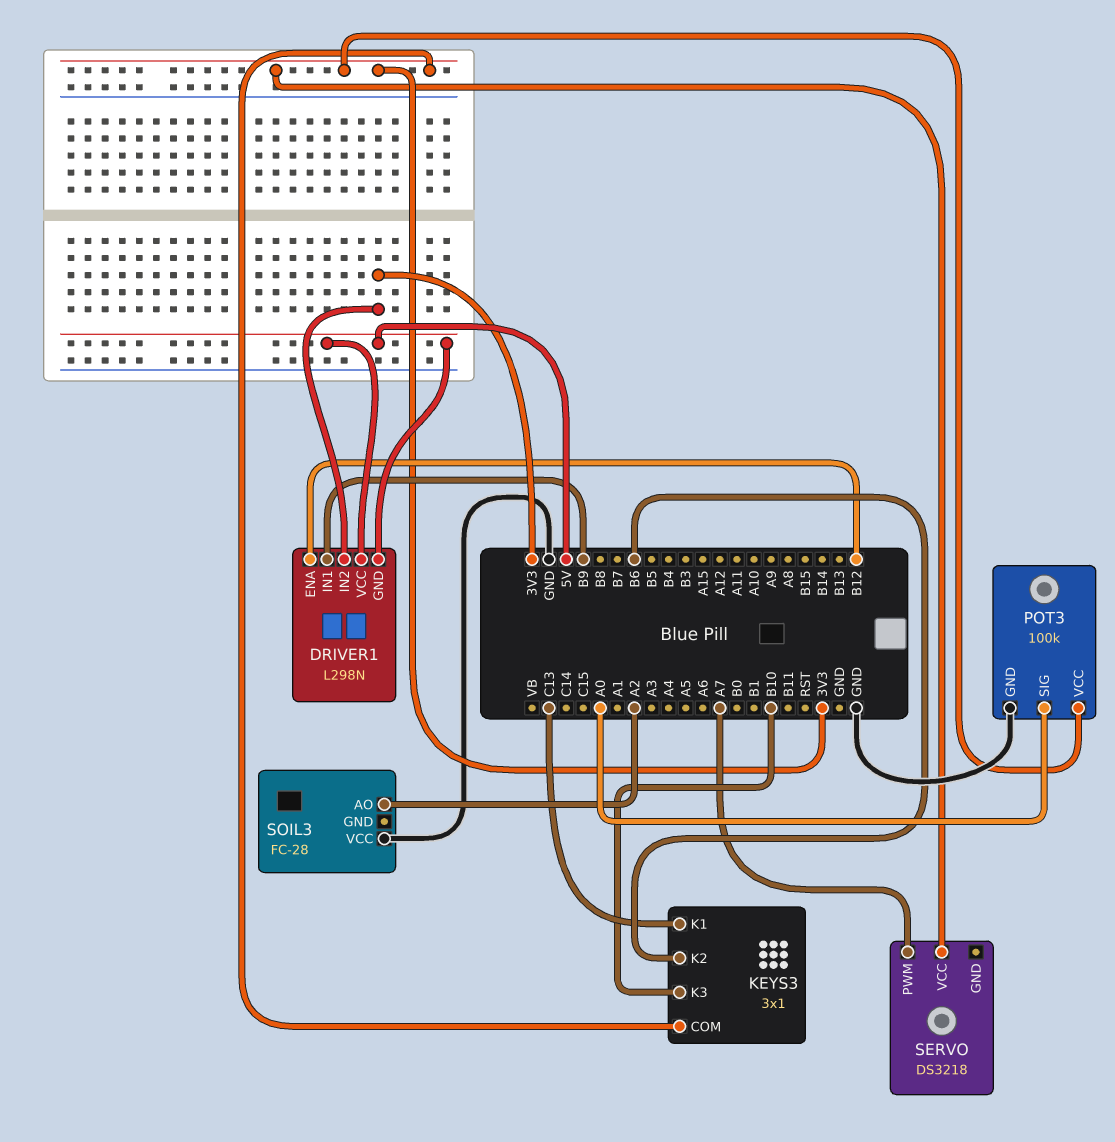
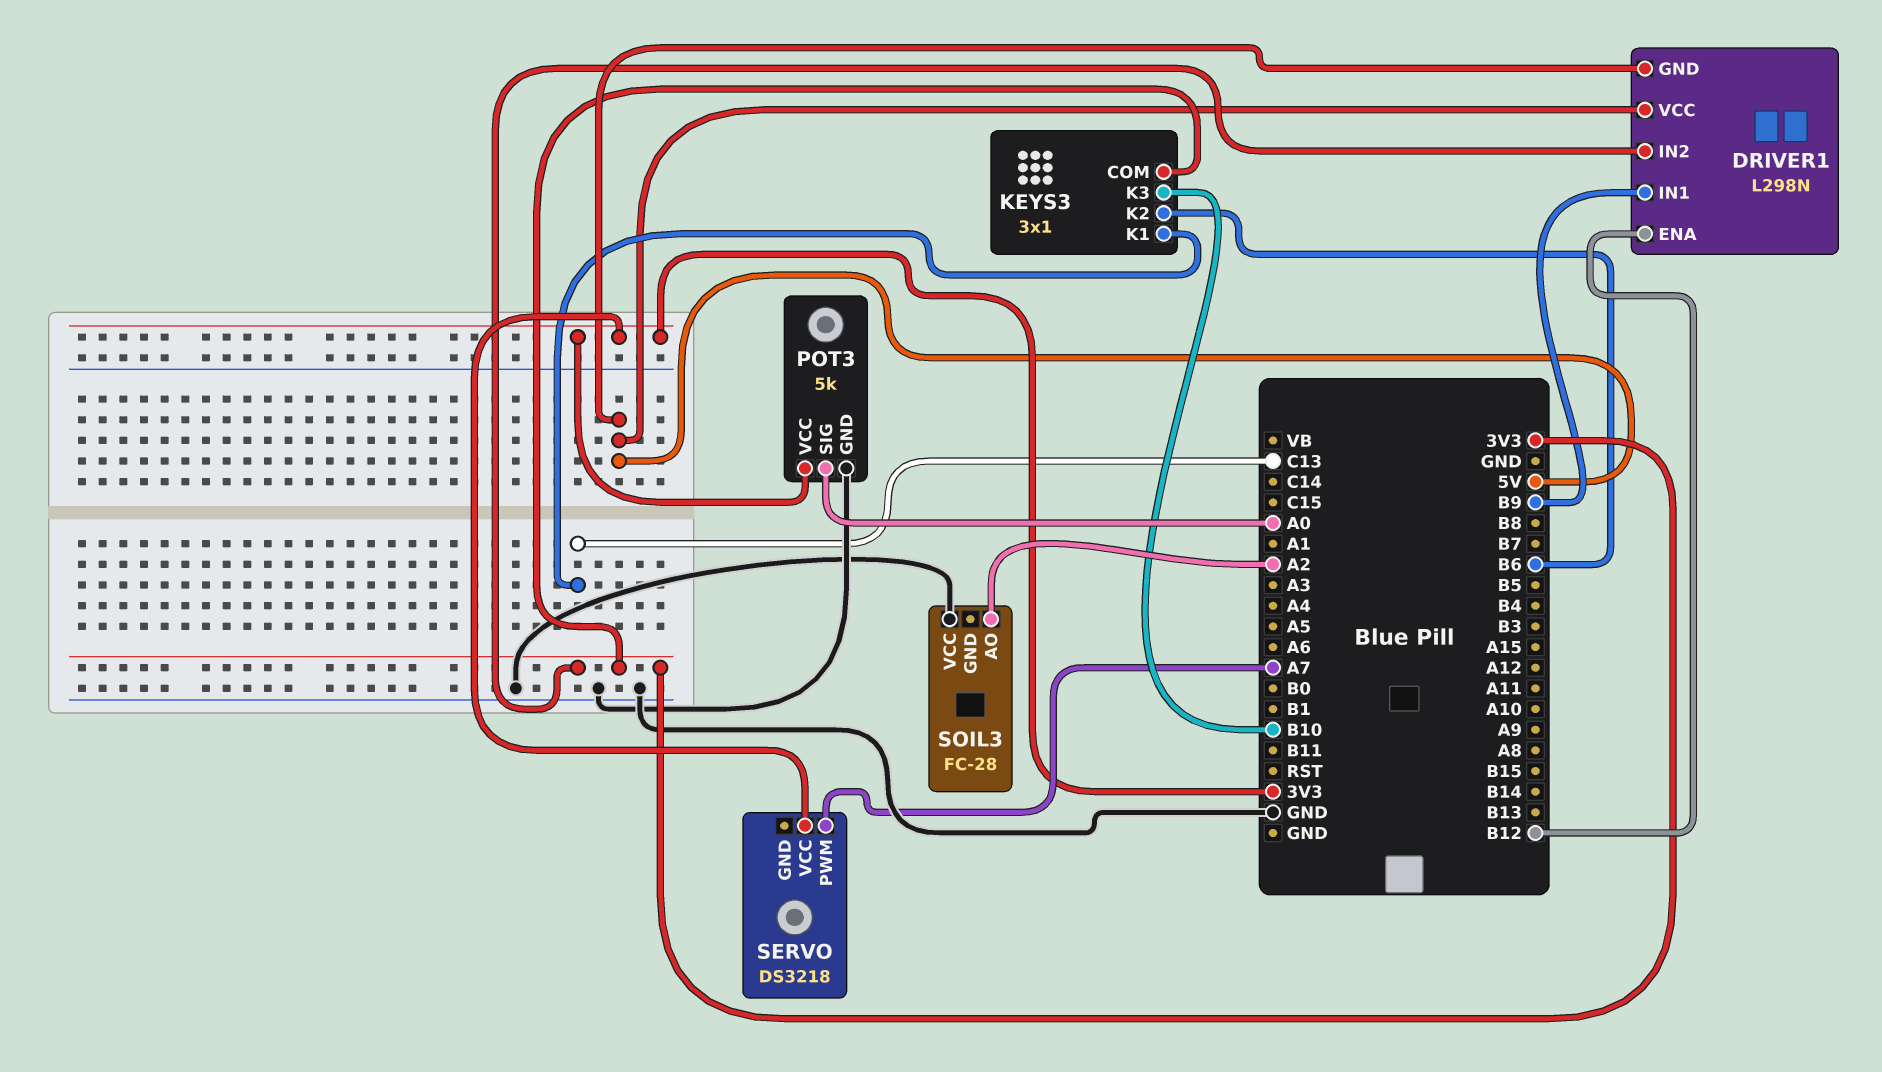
POT3: 100k -> 5k

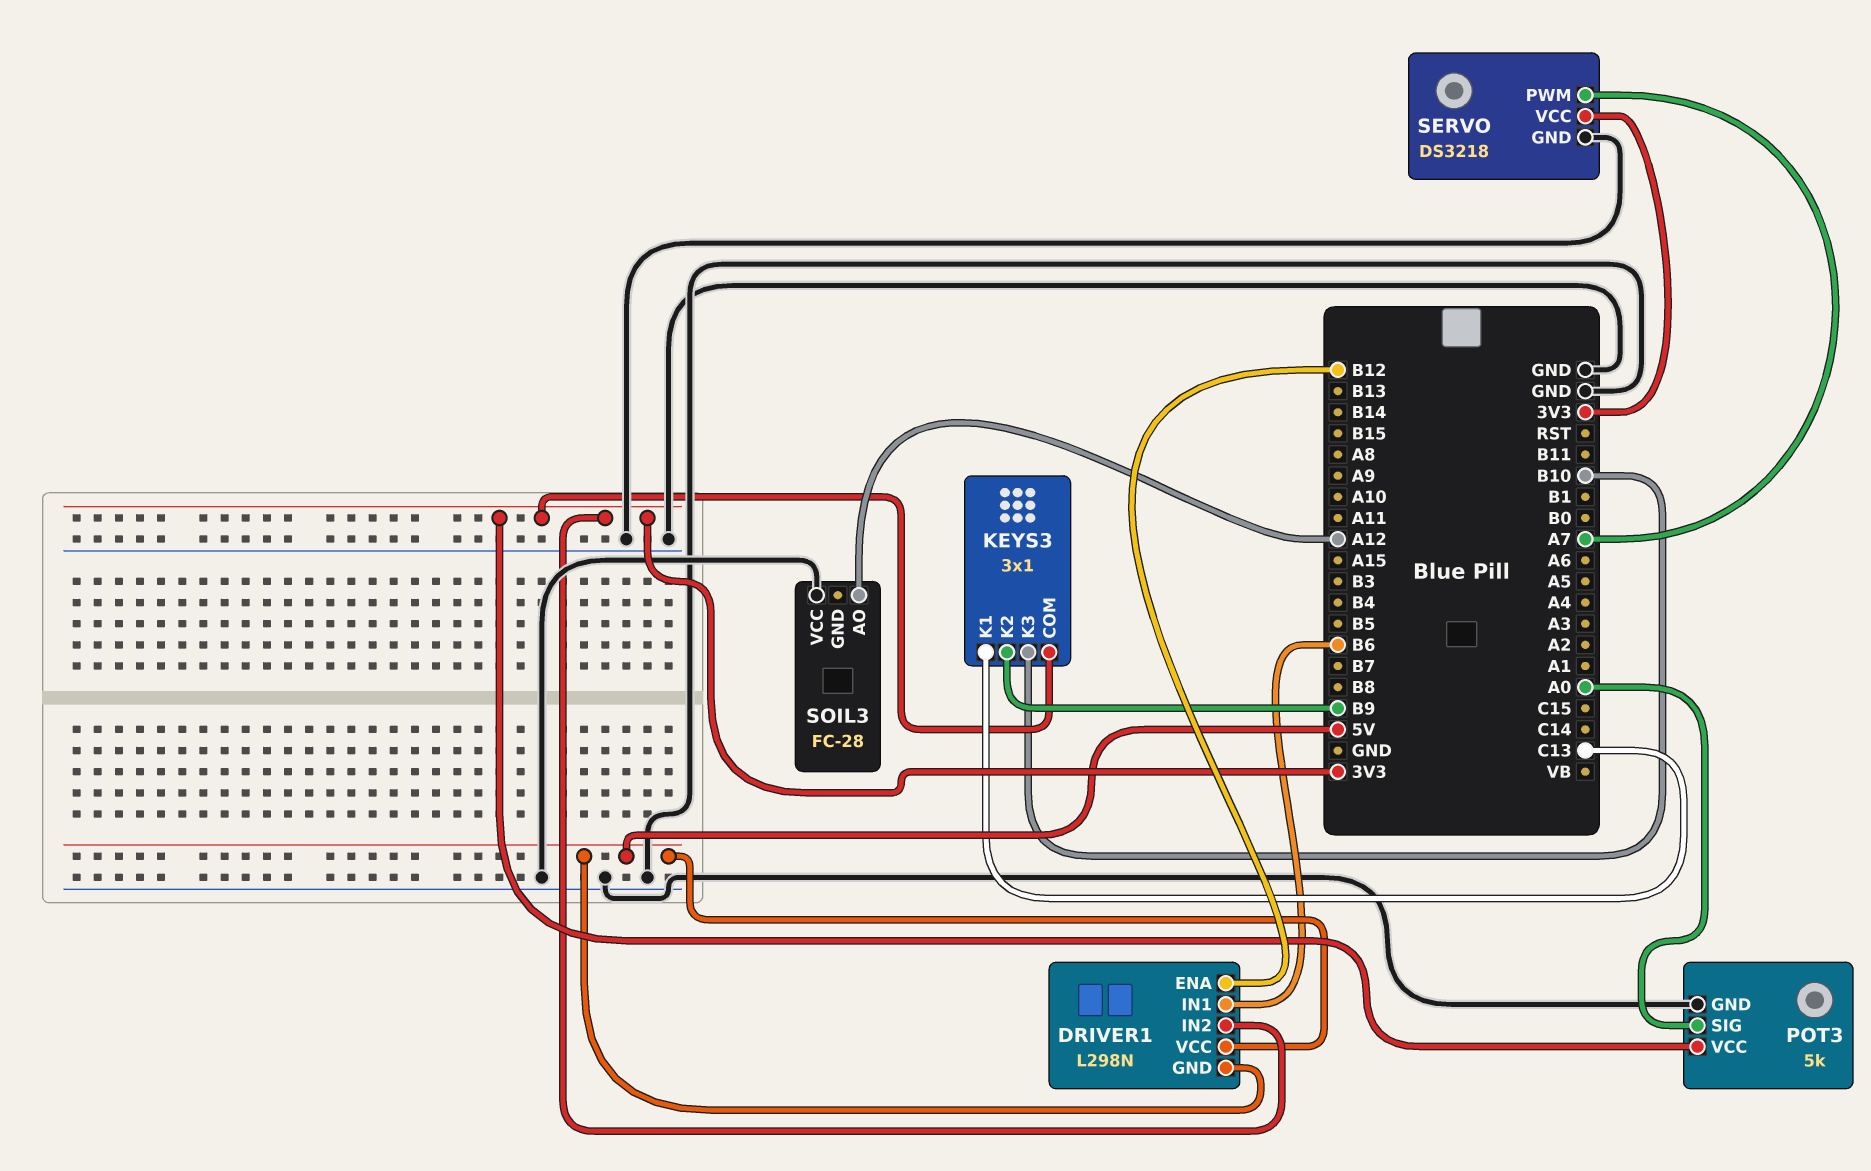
DRIVER1 pin IN1: B9 -> B6
KEYS3 pin K2: B6 -> B9
SERVO pin GND: none -> GND
SOIL3 pin AO: A2 -> A12

